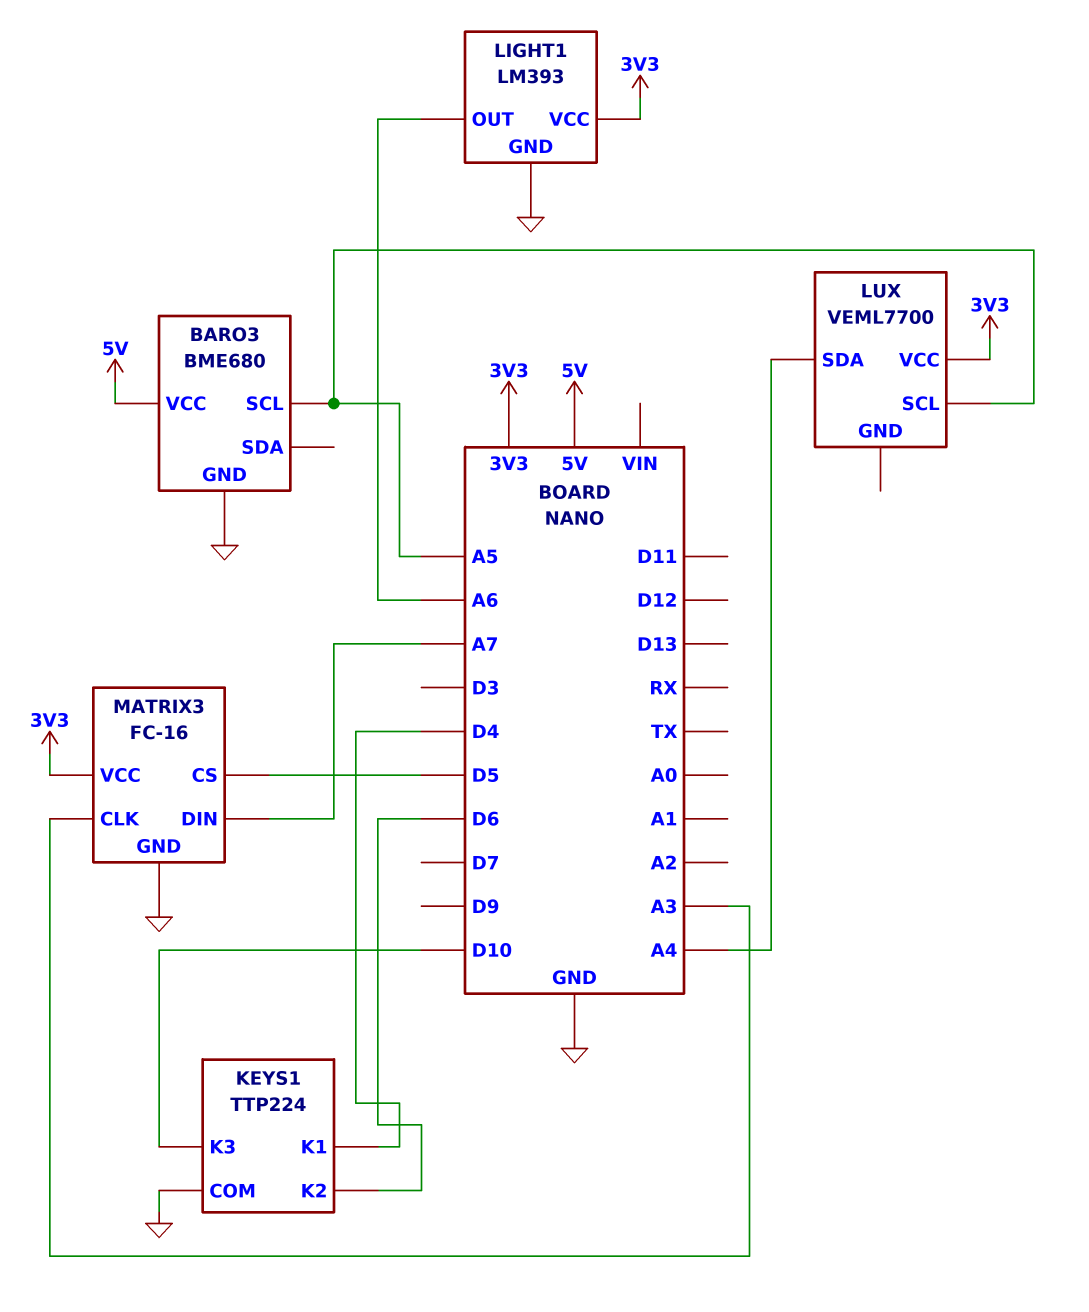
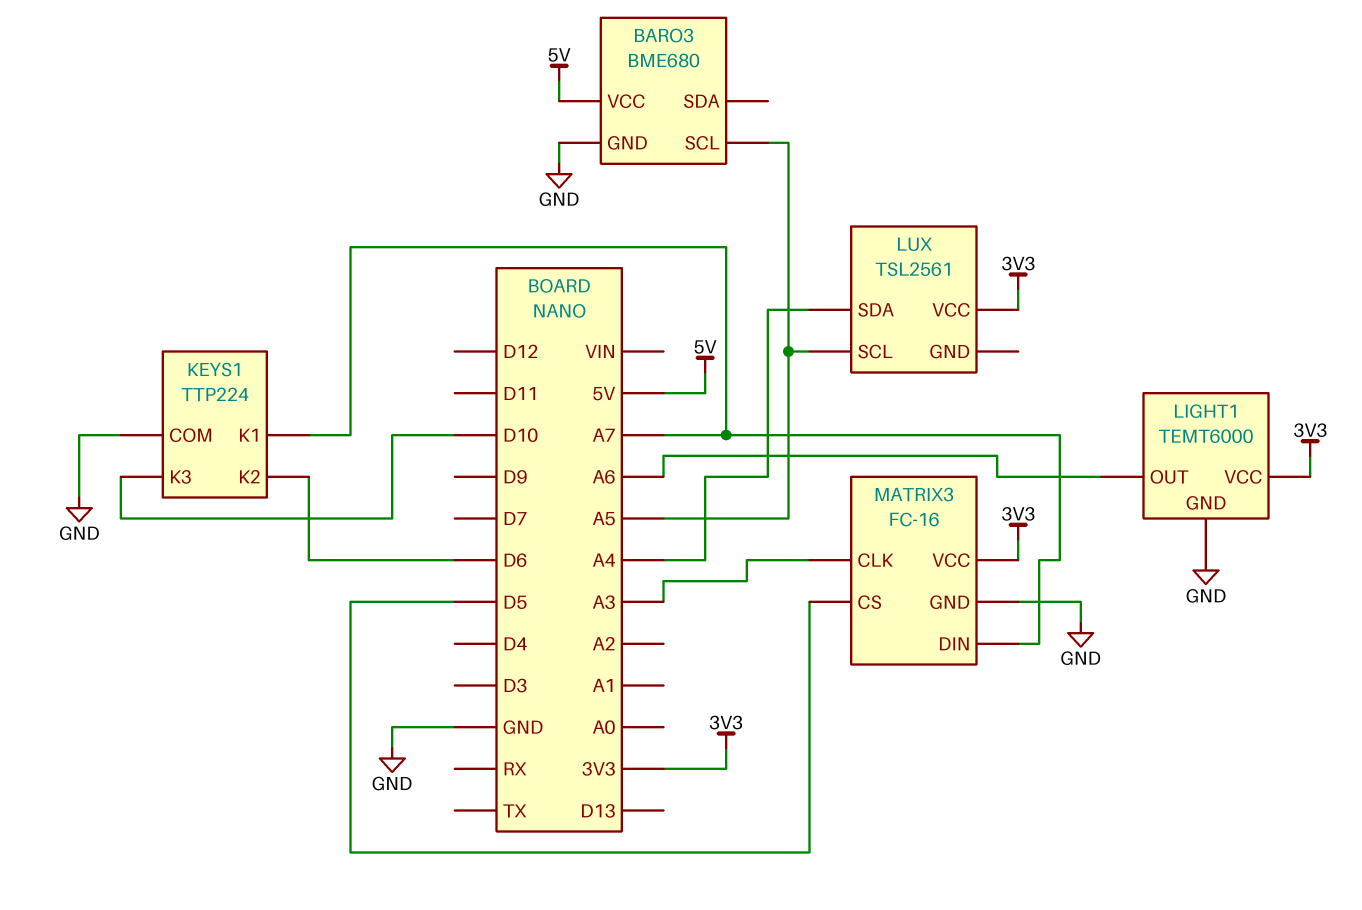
KEYS1 pin K1: D4 -> A7
LIGHT1: LM393 -> TEMT6000
LUX: VEML7700 -> TSL2561

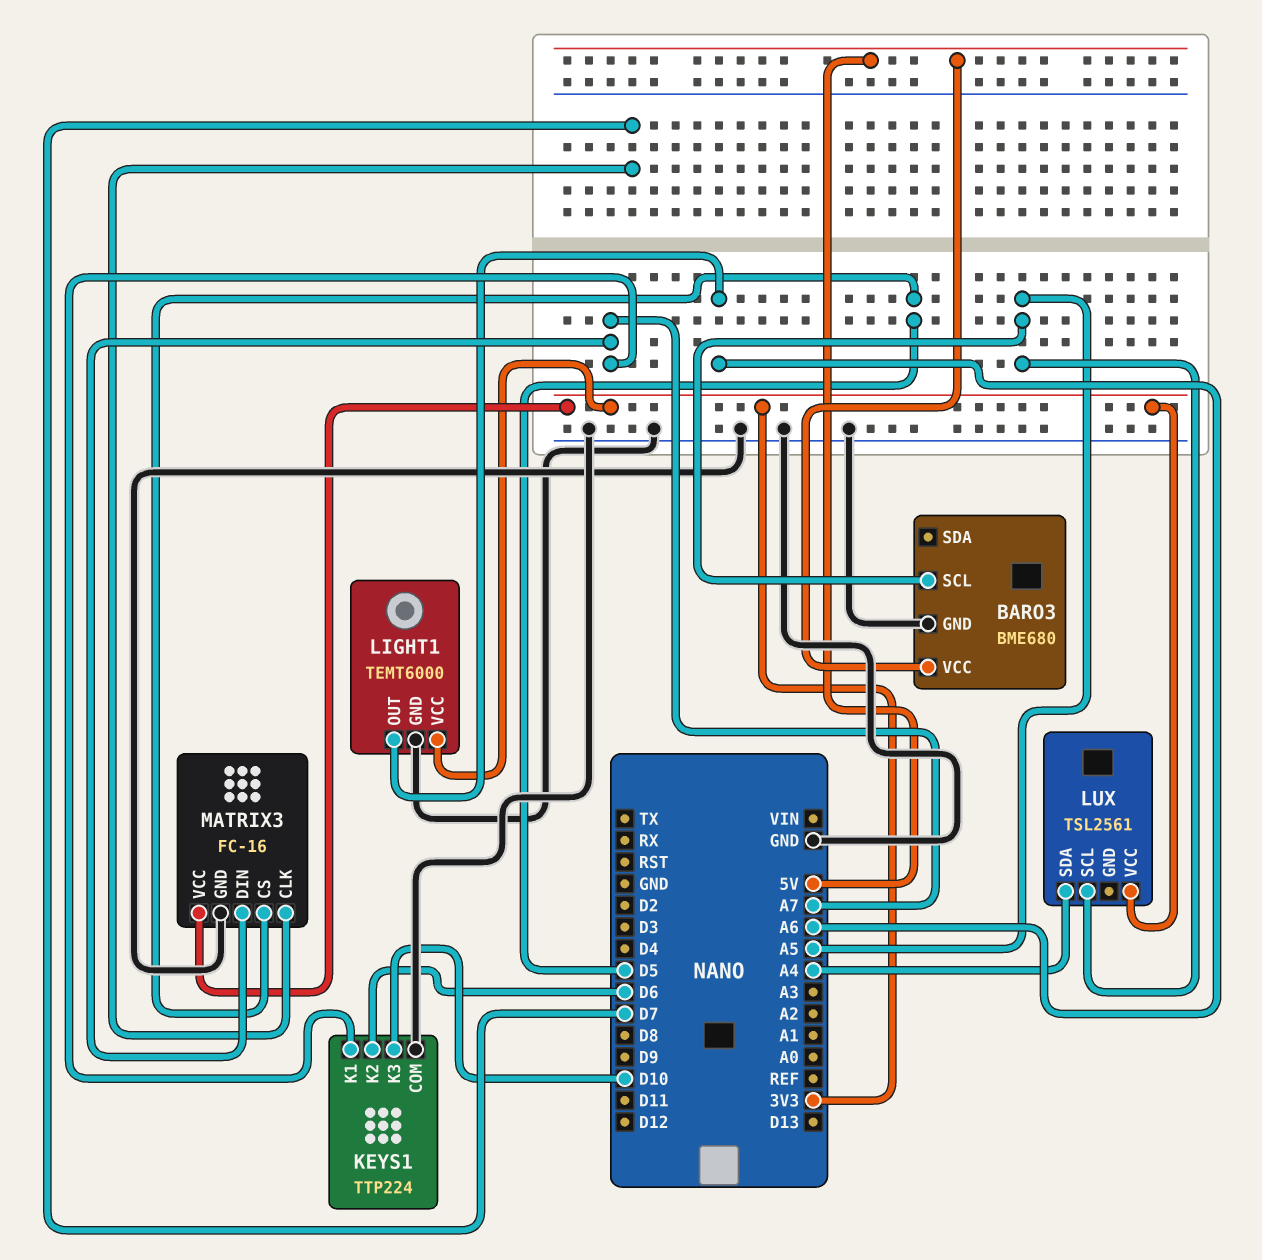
MATRIX3 pin CLK: A3 -> D7

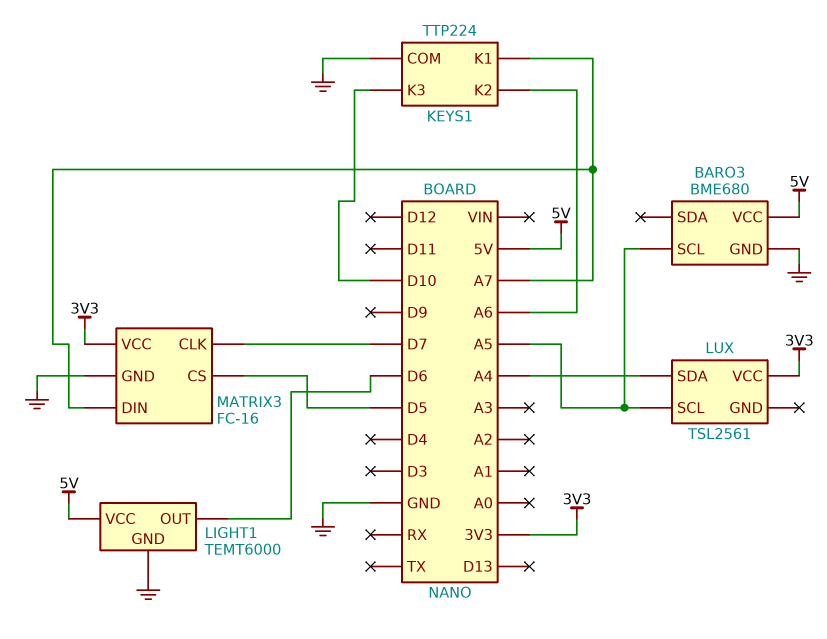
KEYS1 pin K2: D6 -> A6
LIGHT1 pin OUT: A6 -> D6
LIGHT1 pin VCC: 3V3 -> 5V

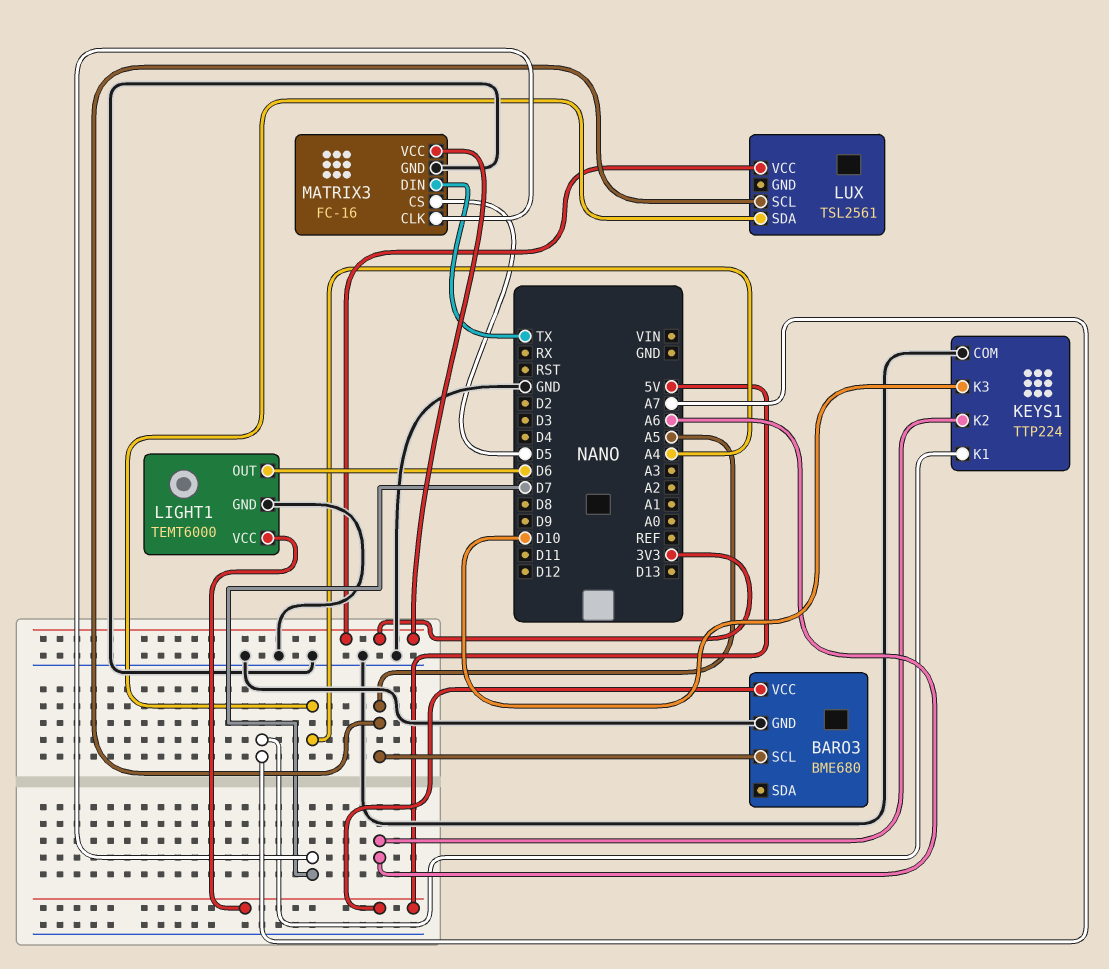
MATRIX3 pin DIN: A7 -> TX

